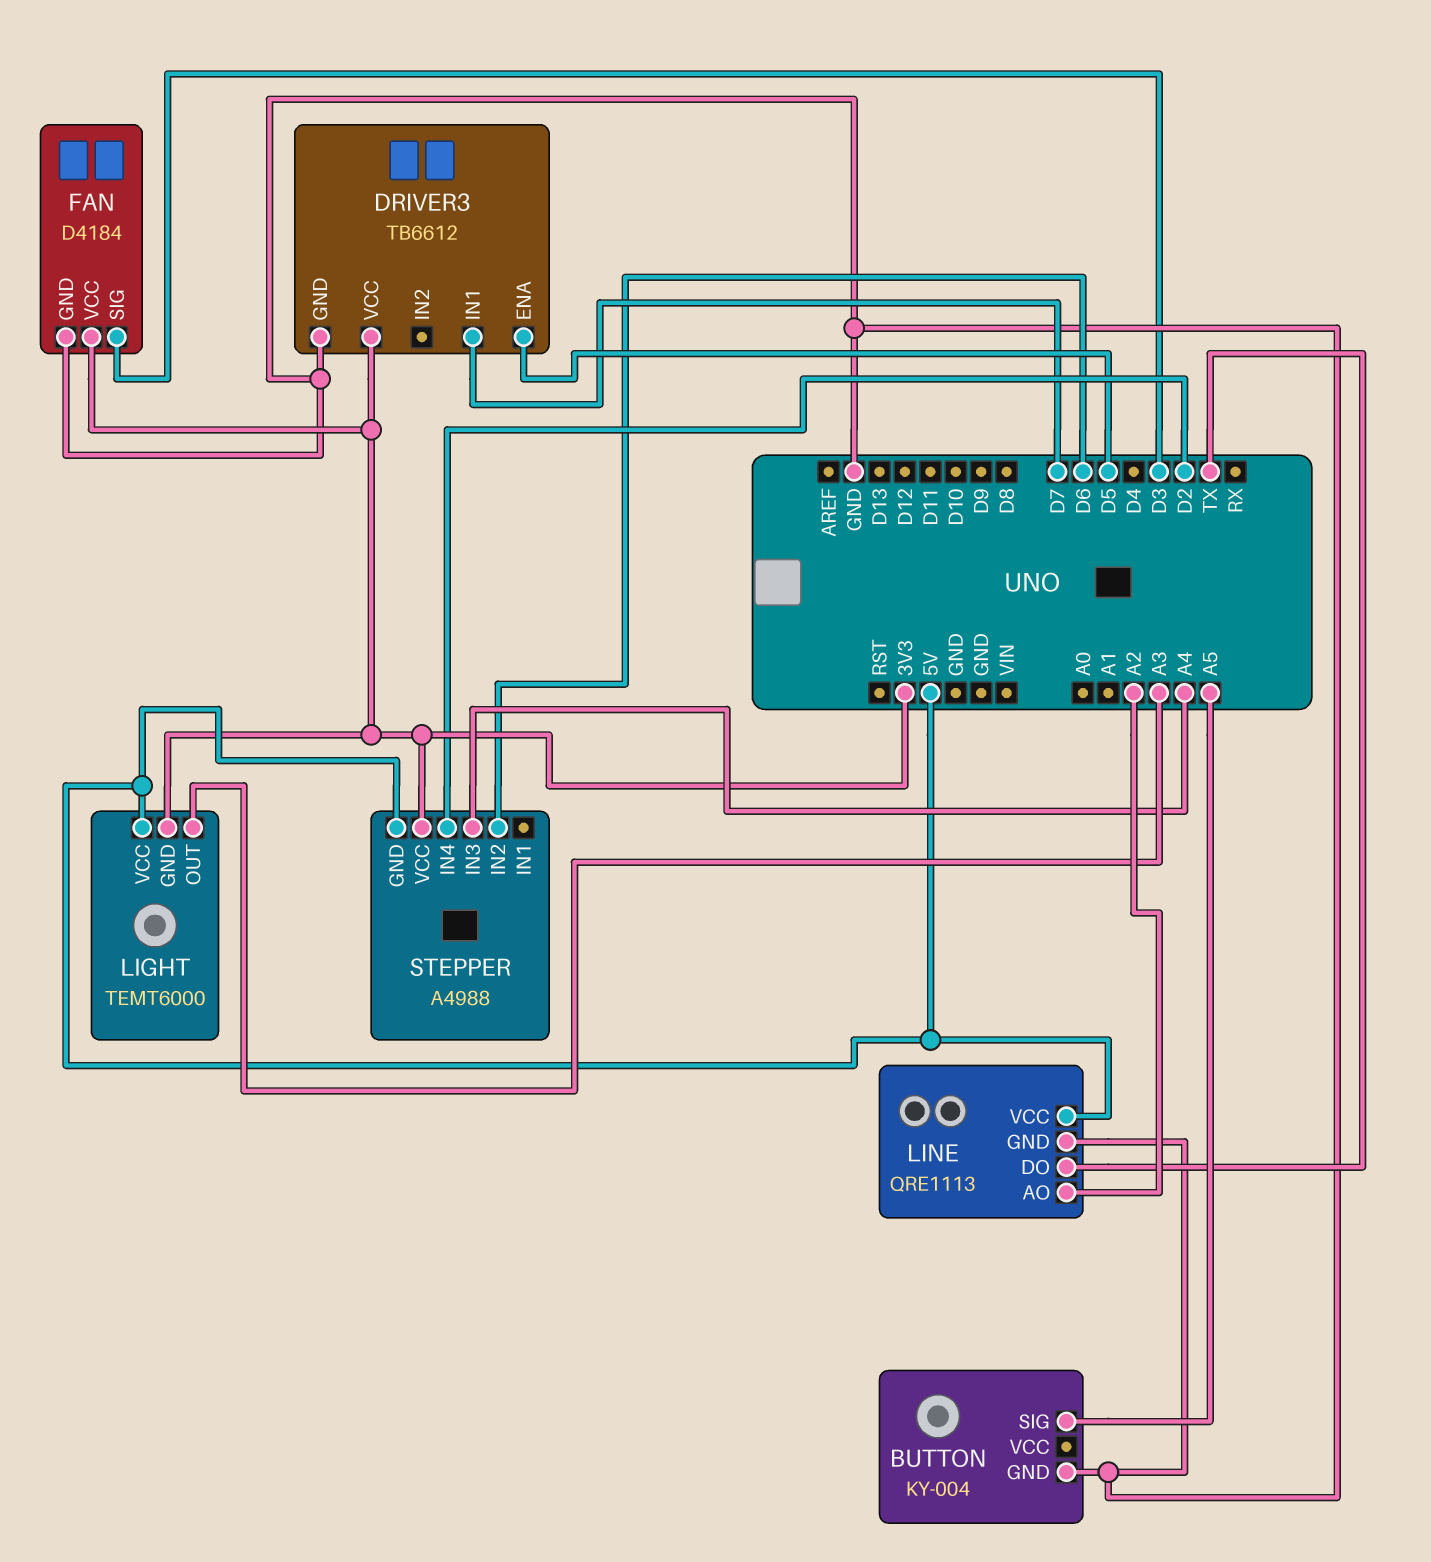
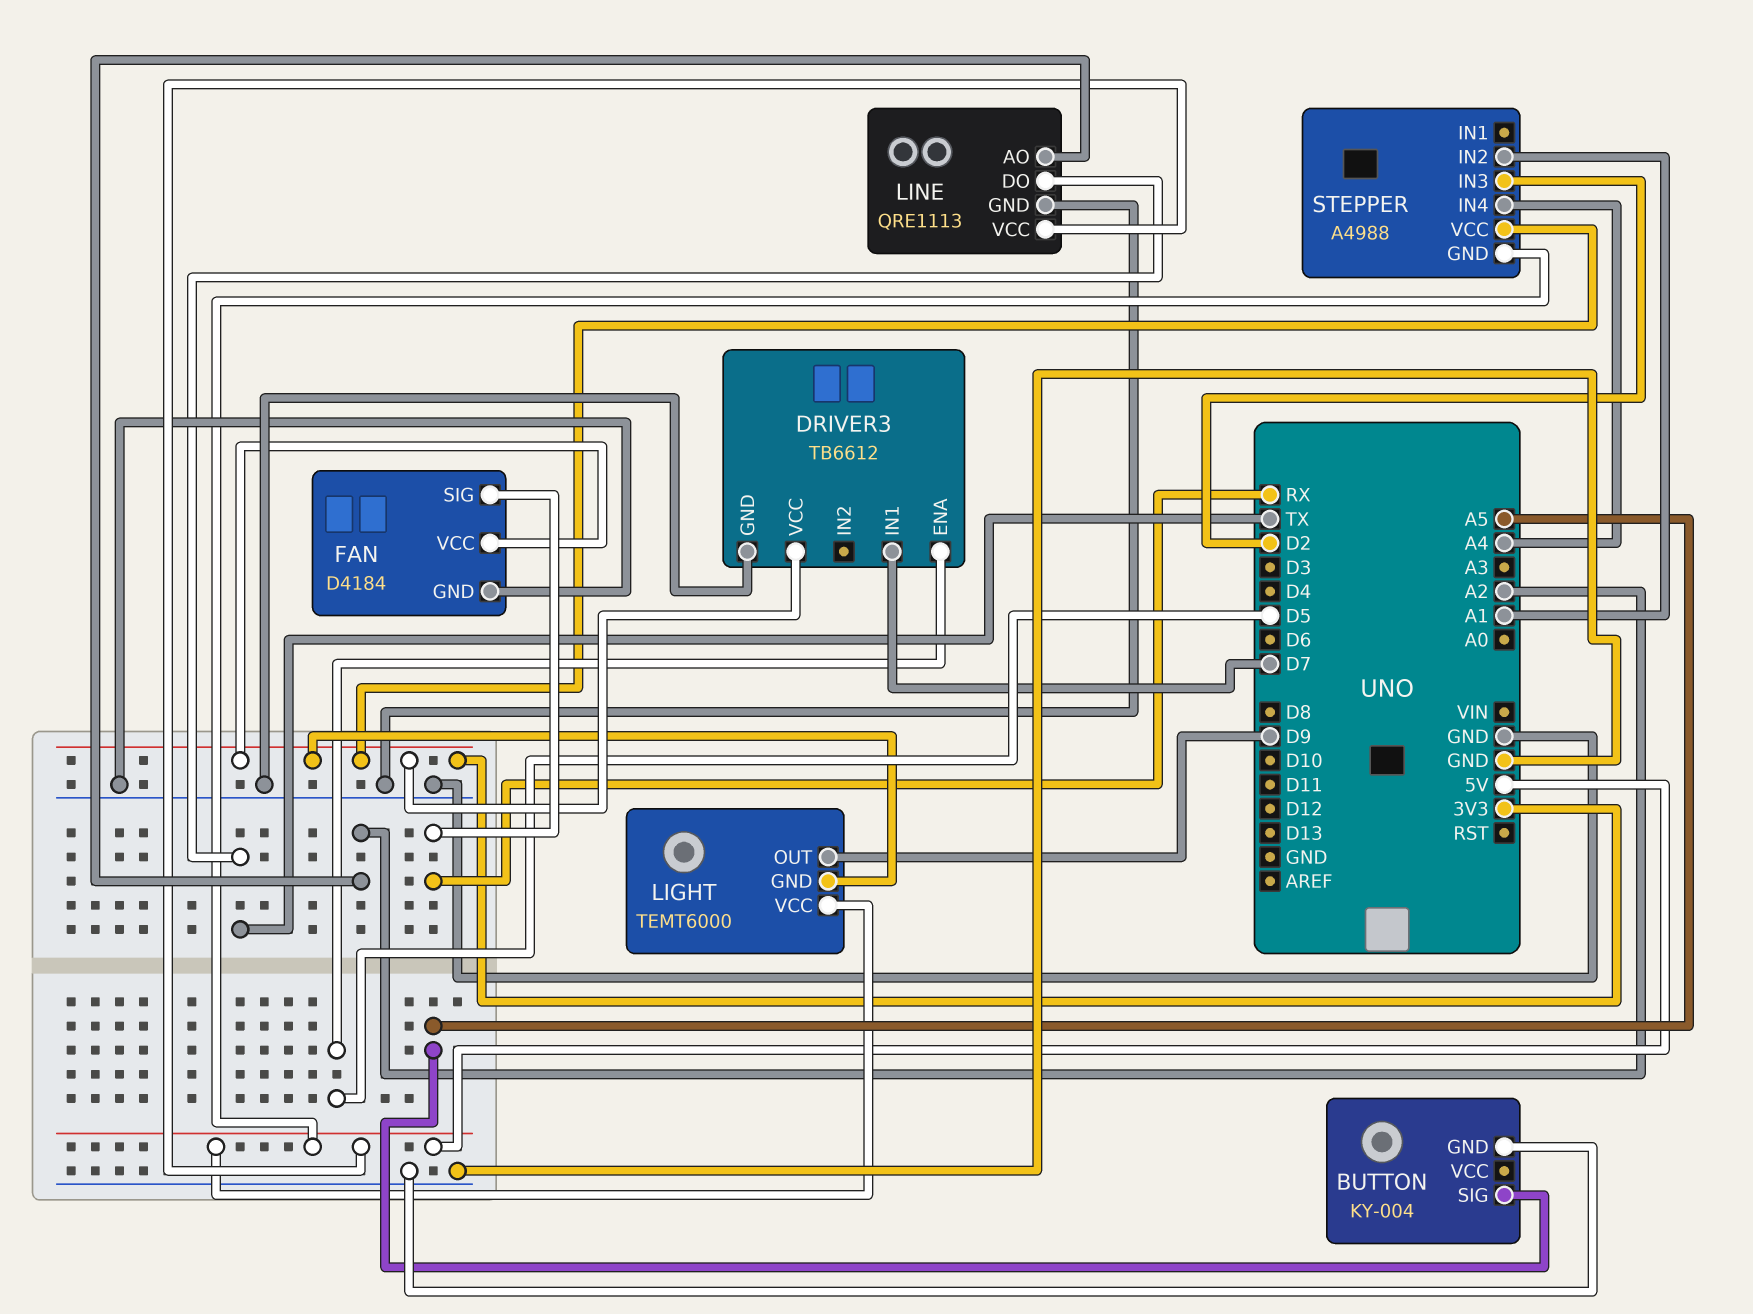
FAN pin SIG: D3 -> RX
LIGHT pin OUT: A3 -> D9
STEPPER pin IN2: D6 -> A1
STEPPER pin IN3: A4 -> D2
STEPPER pin IN4: D2 -> A4

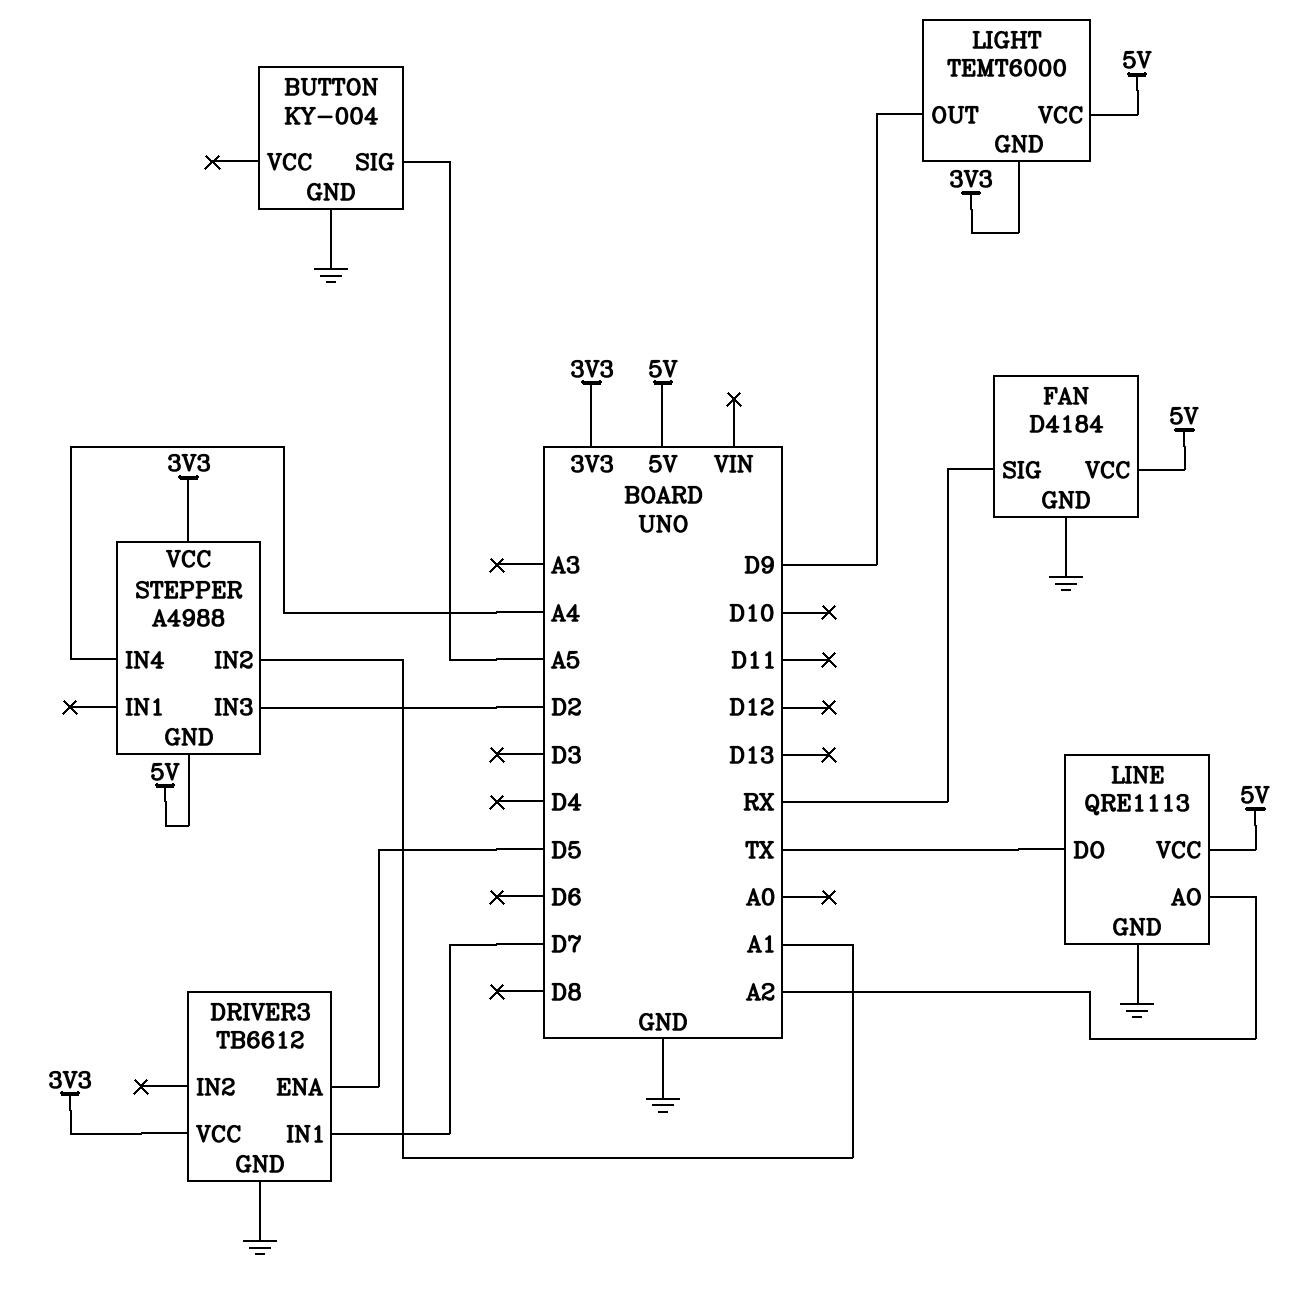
FAN pin VCC: 3V3 -> 5V

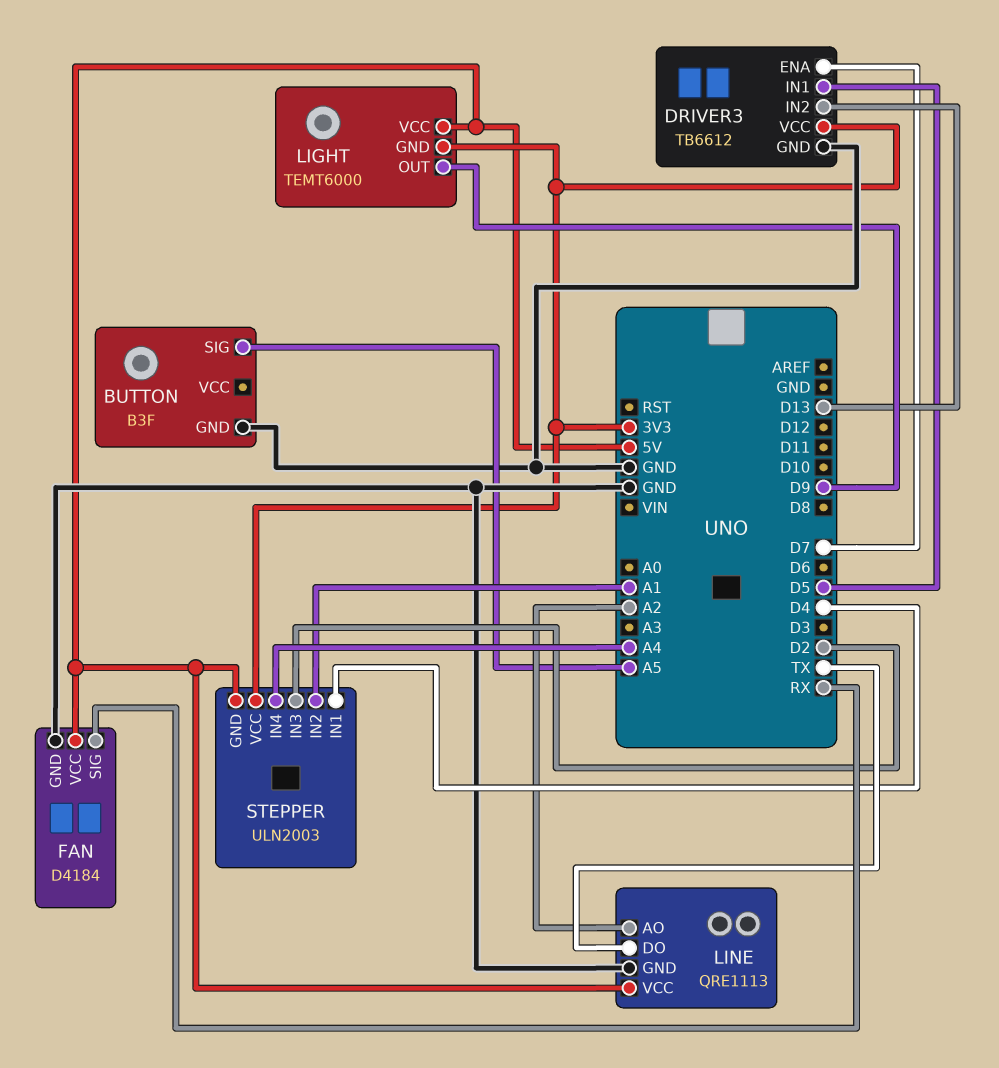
BUTTON: KY-004 -> B3F
DRIVER3 pin ENA: D5 -> D7
DRIVER3 pin IN1: D7 -> D5
DRIVER3 pin IN2: none -> D13
STEPPER: A4988 -> ULN2003
STEPPER pin IN1: none -> D4

